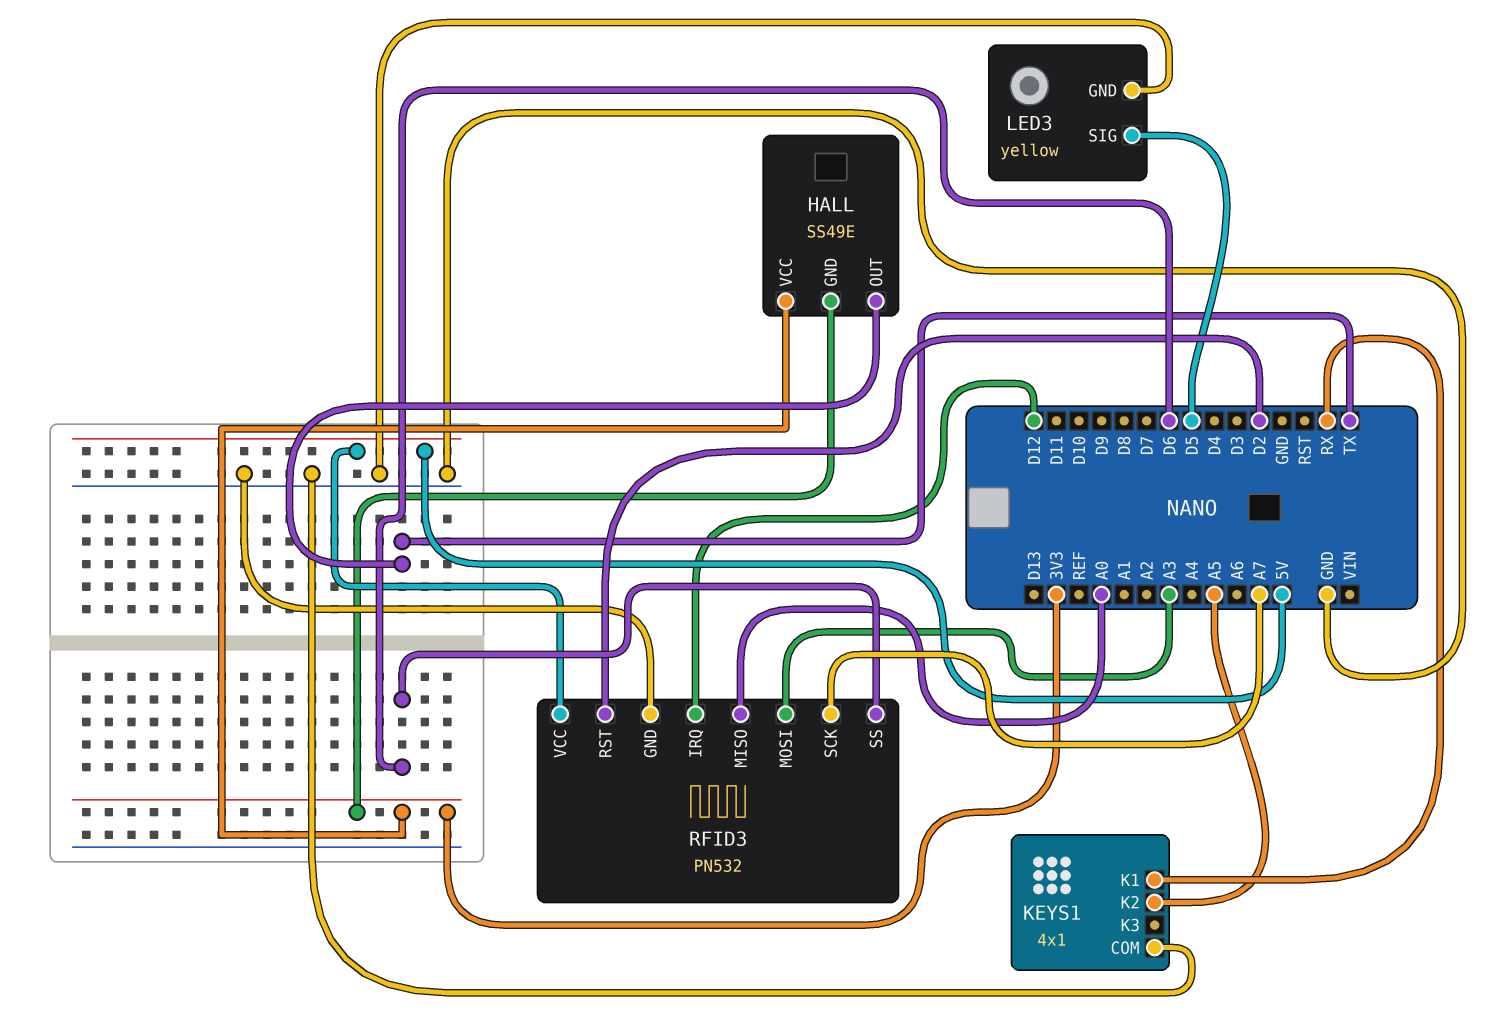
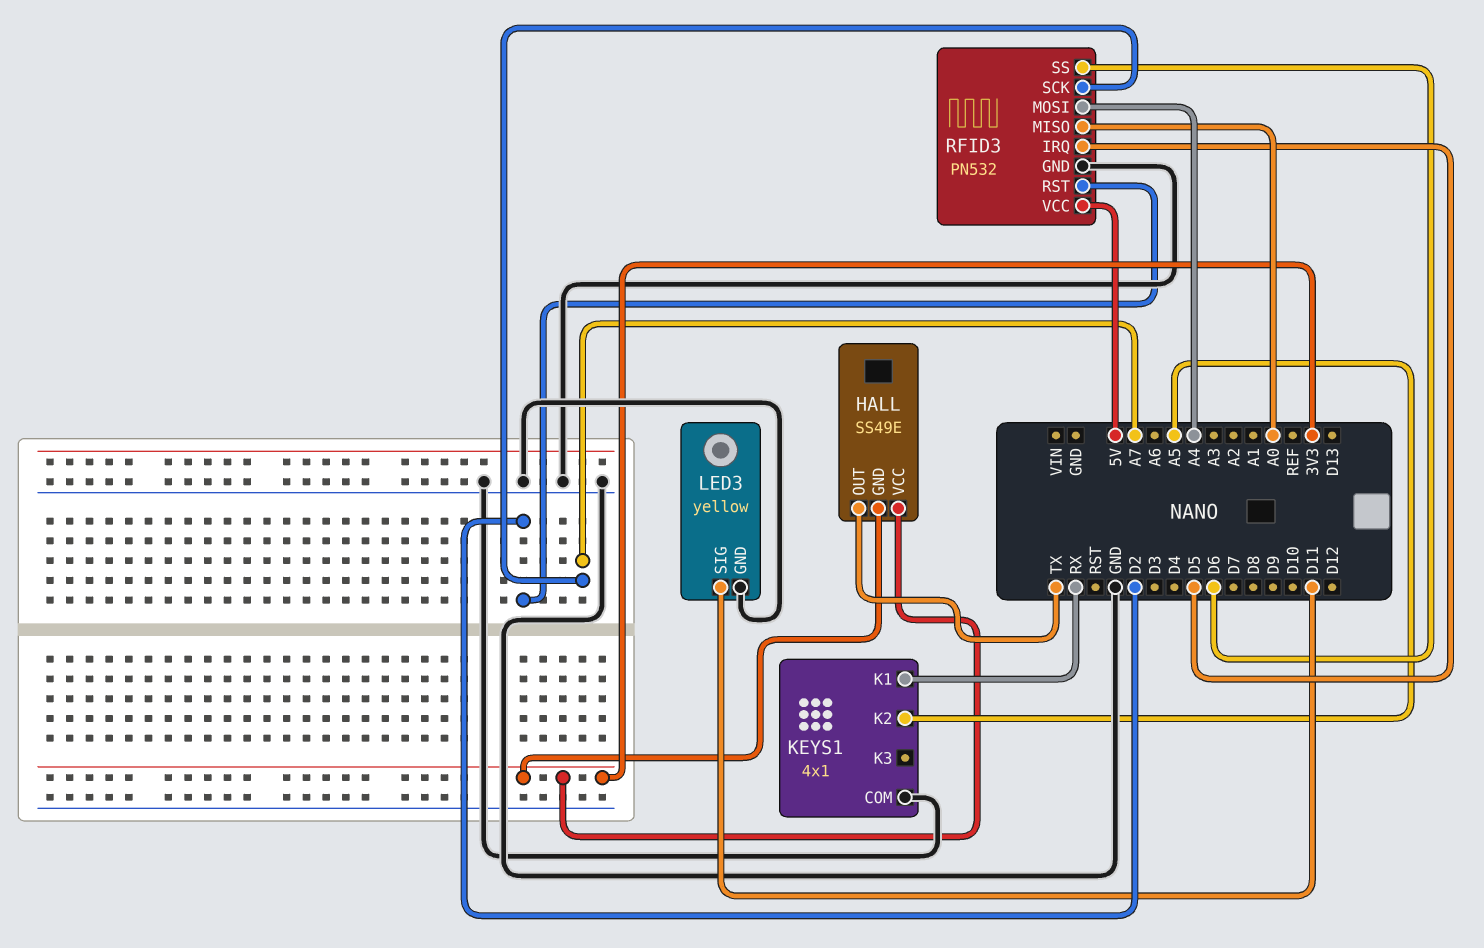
LED3 pin SIG: D5 -> D11
RFID3 pin IRQ: D12 -> D5
RFID3 pin MOSI: A3 -> A4

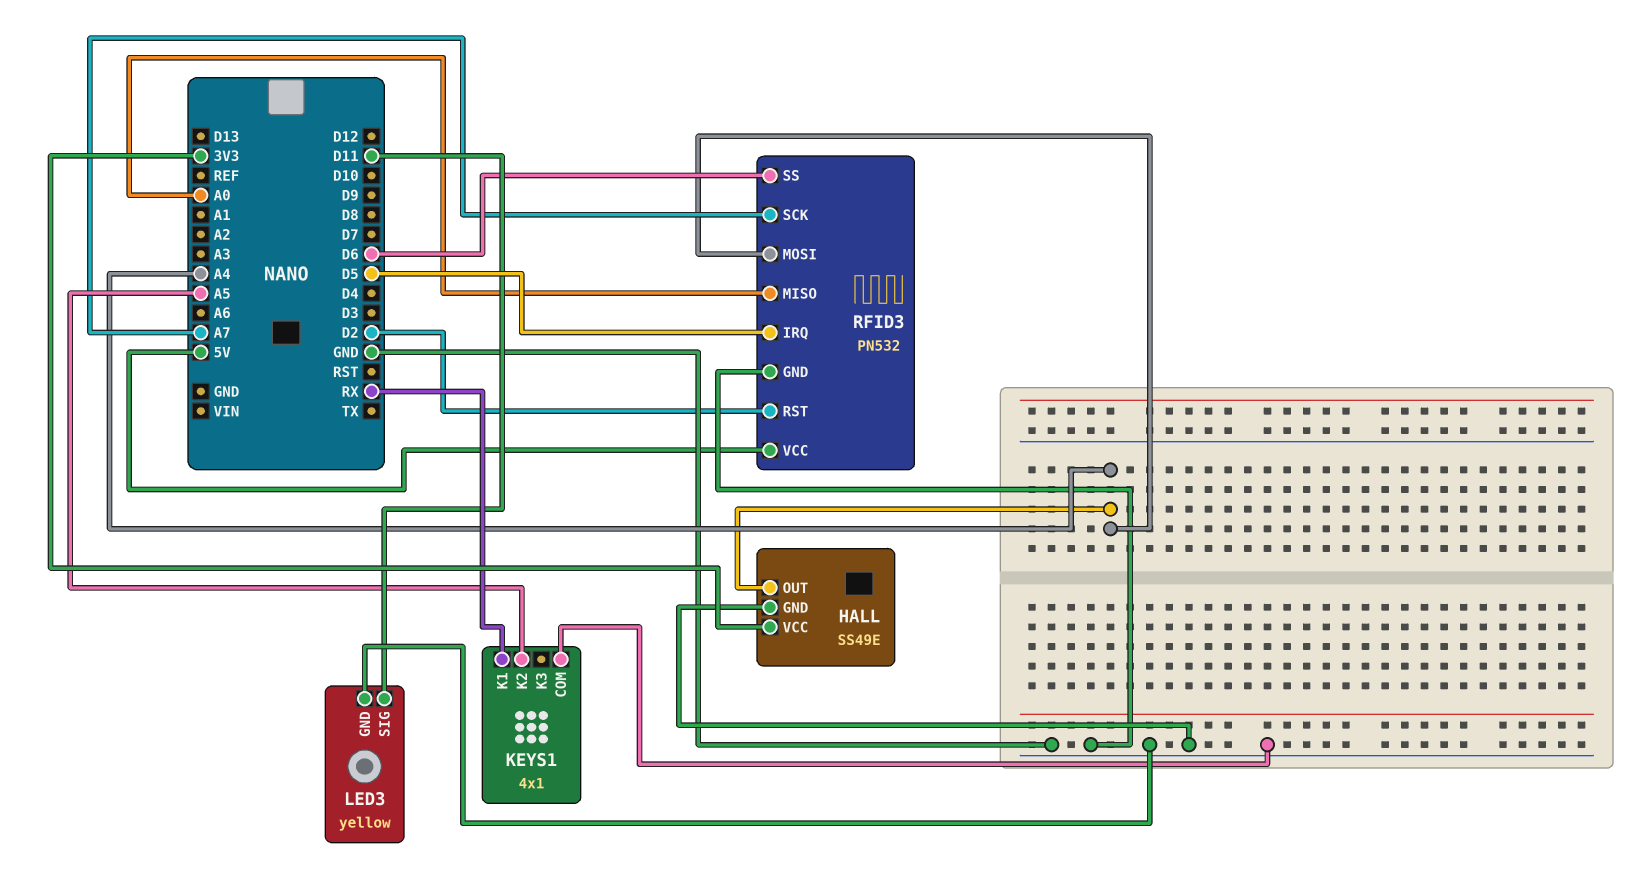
HALL pin GND: 3V3 -> GND
HALL pin OUT: TX -> A4

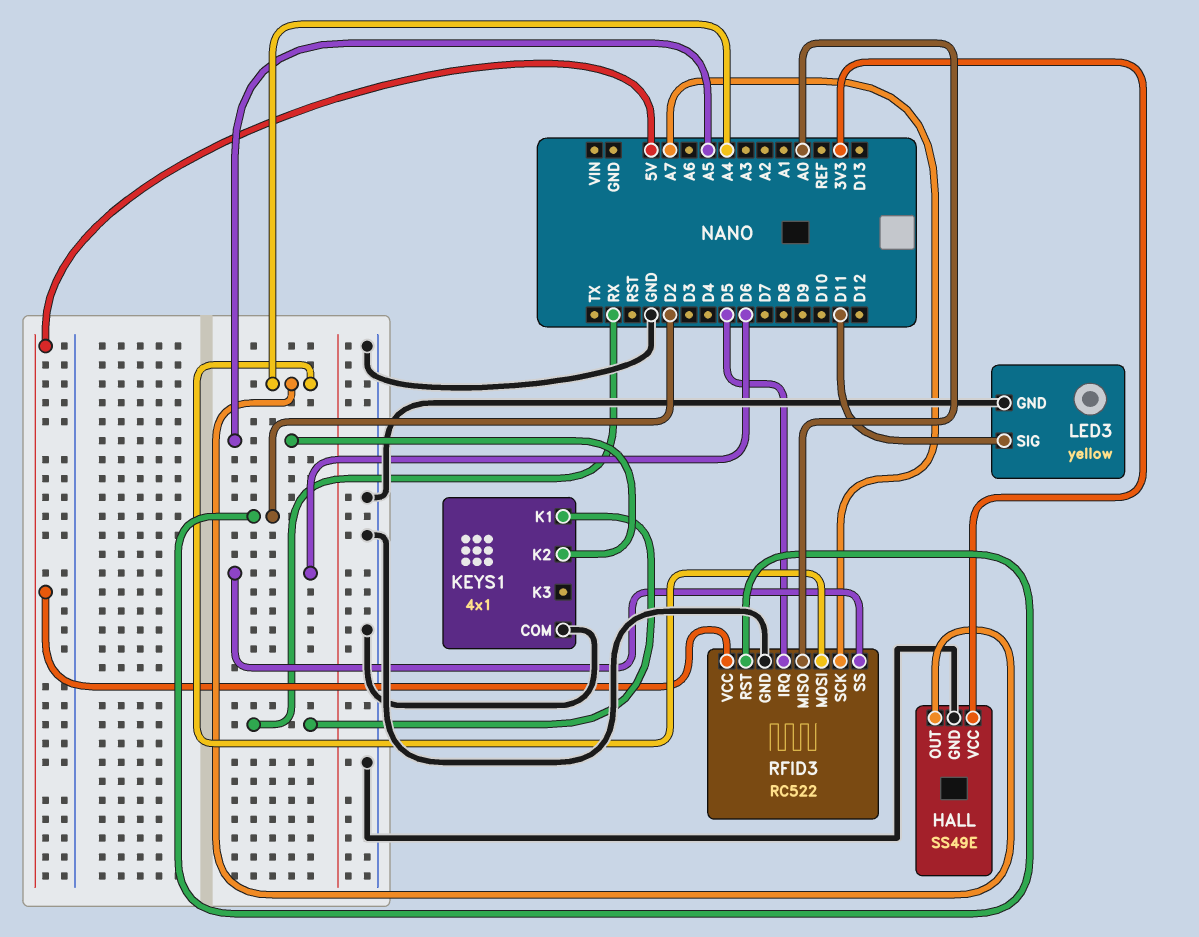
RFID3: PN532 -> RC522

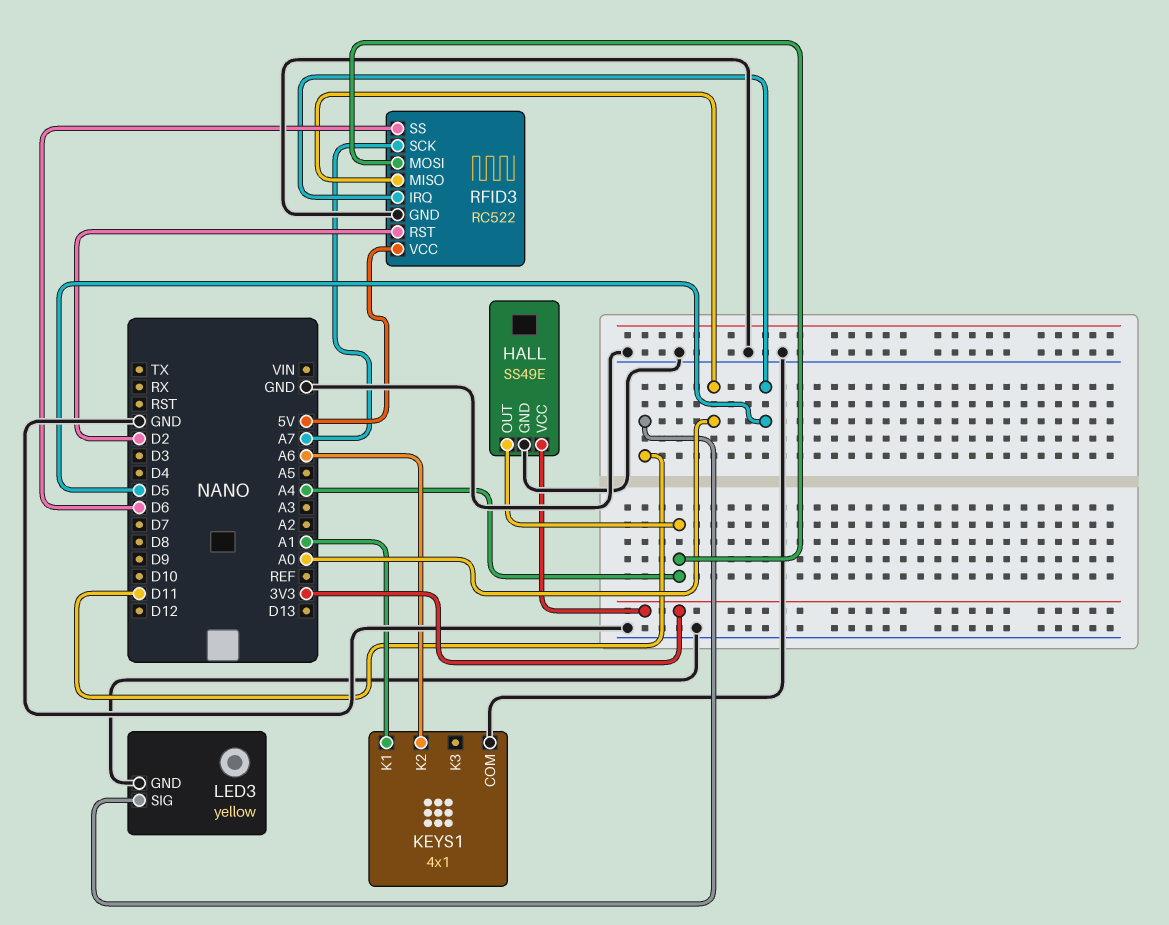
KEYS1 pin K1: RX -> A1
KEYS1 pin K2: A5 -> A6

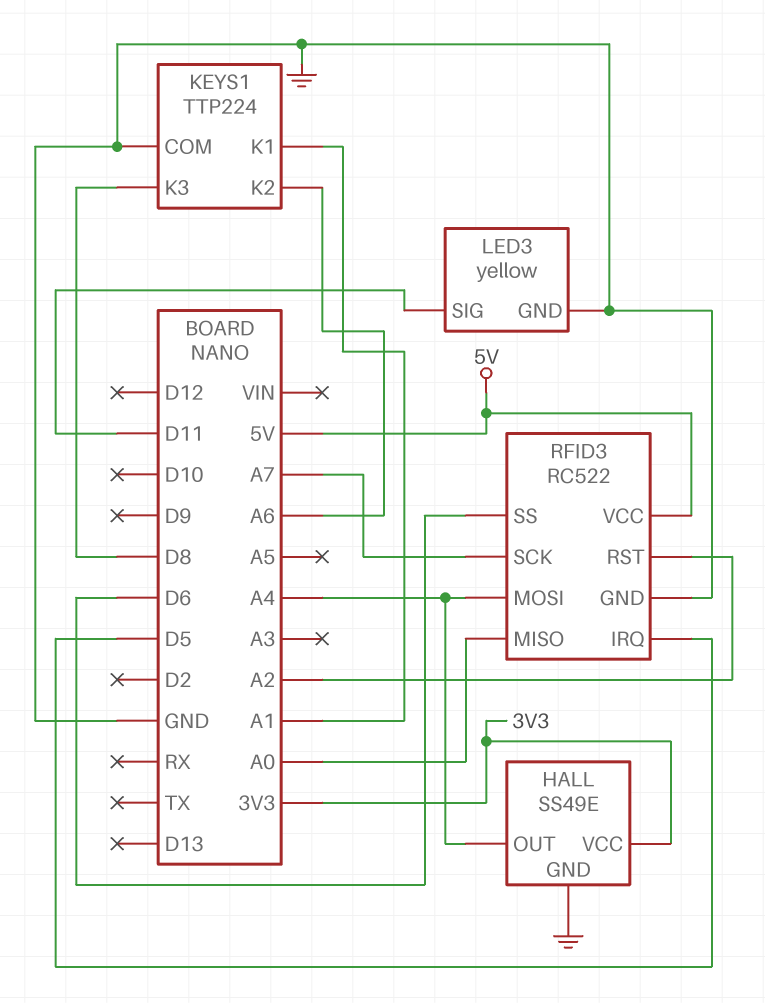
KEYS1: 4x1 -> TTP224
KEYS1 pin K3: none -> D8
RFID3 pin RST: D2 -> A2

